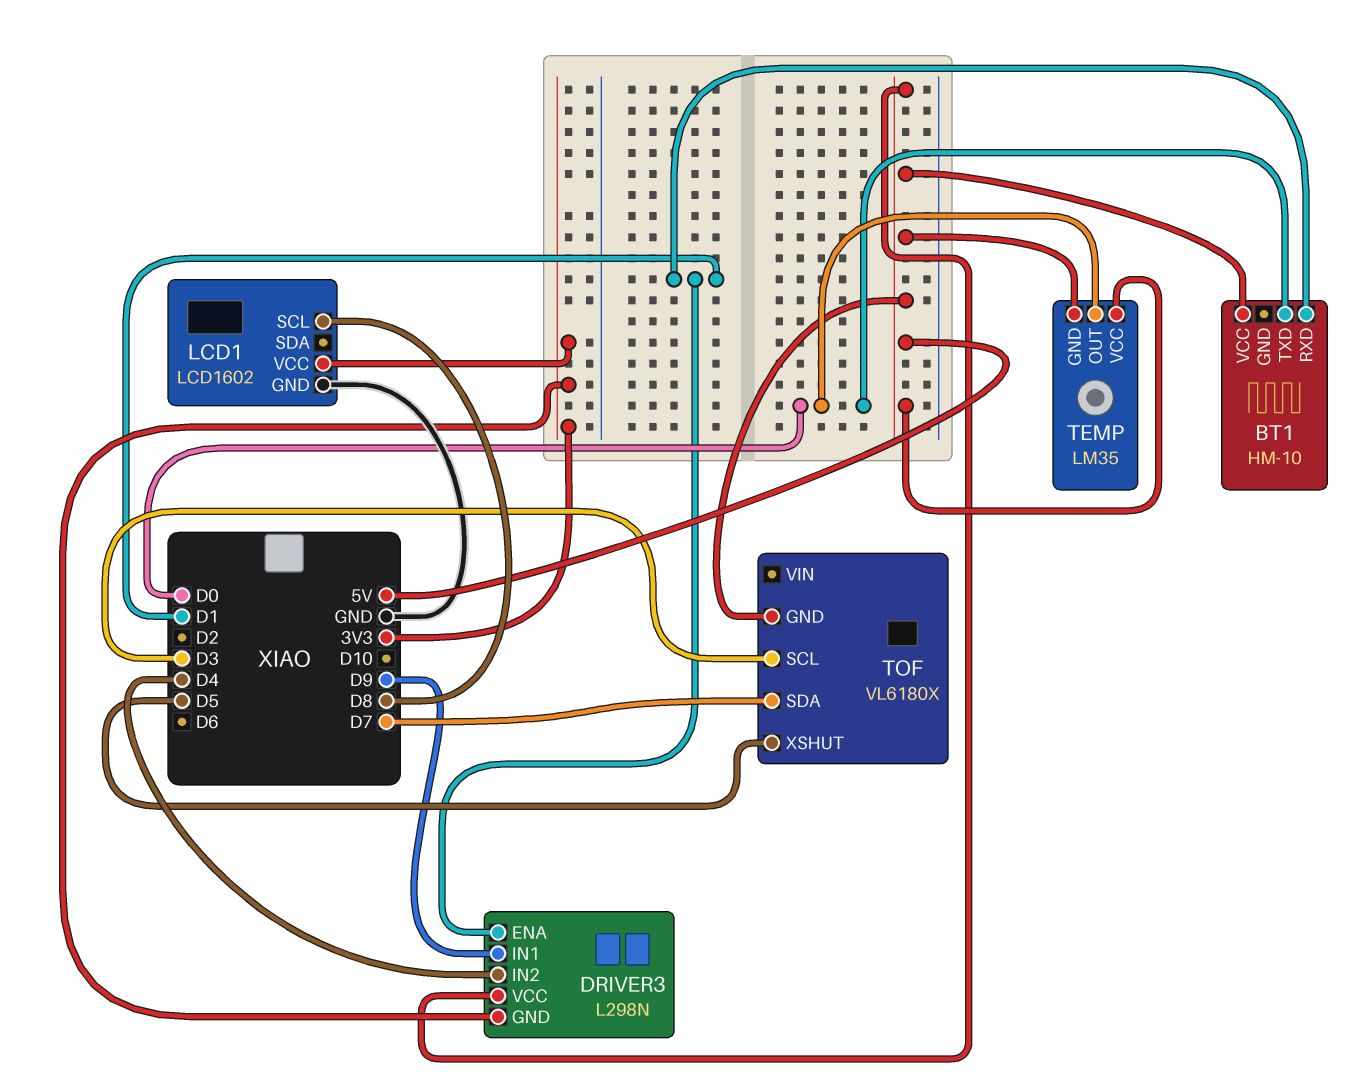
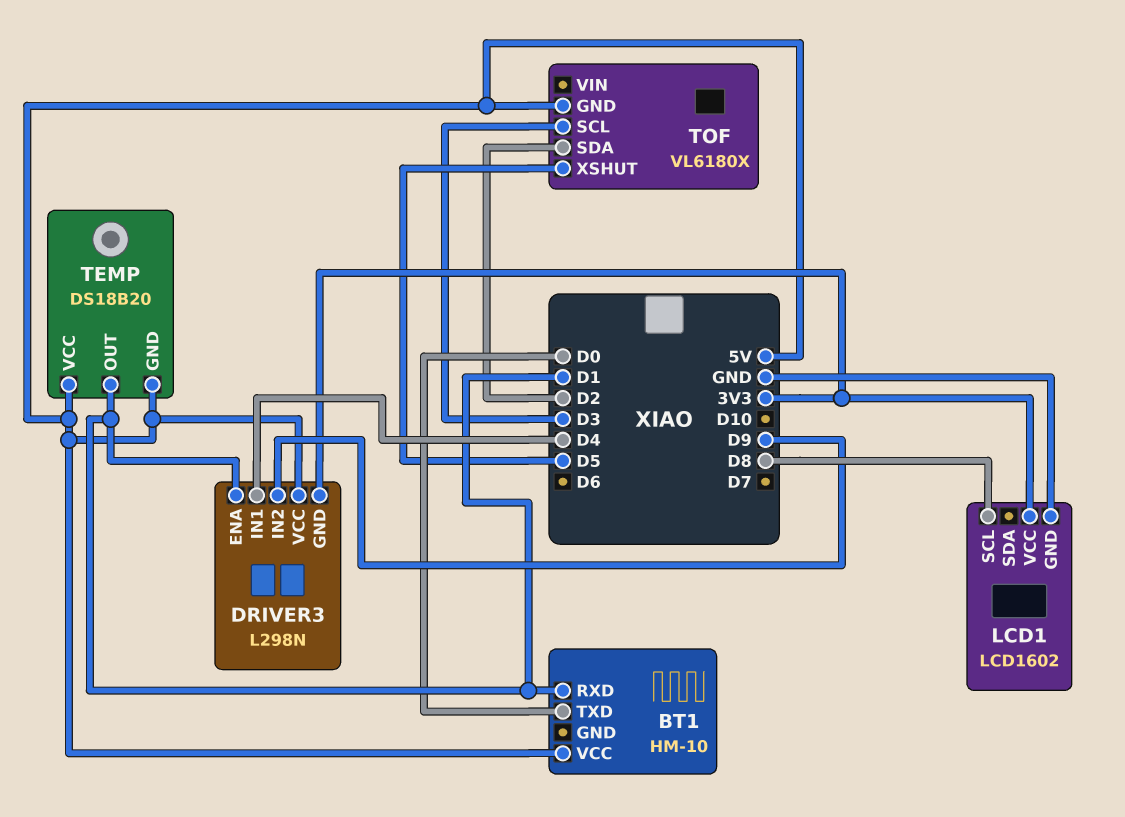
DRIVER3 pin IN1: D9 -> D4
DRIVER3 pin IN2: D4 -> D9
TEMP: LM35 -> DS18B20
TEMP pin OUT: D0 -> D1
TOF pin SDA: D7 -> D2

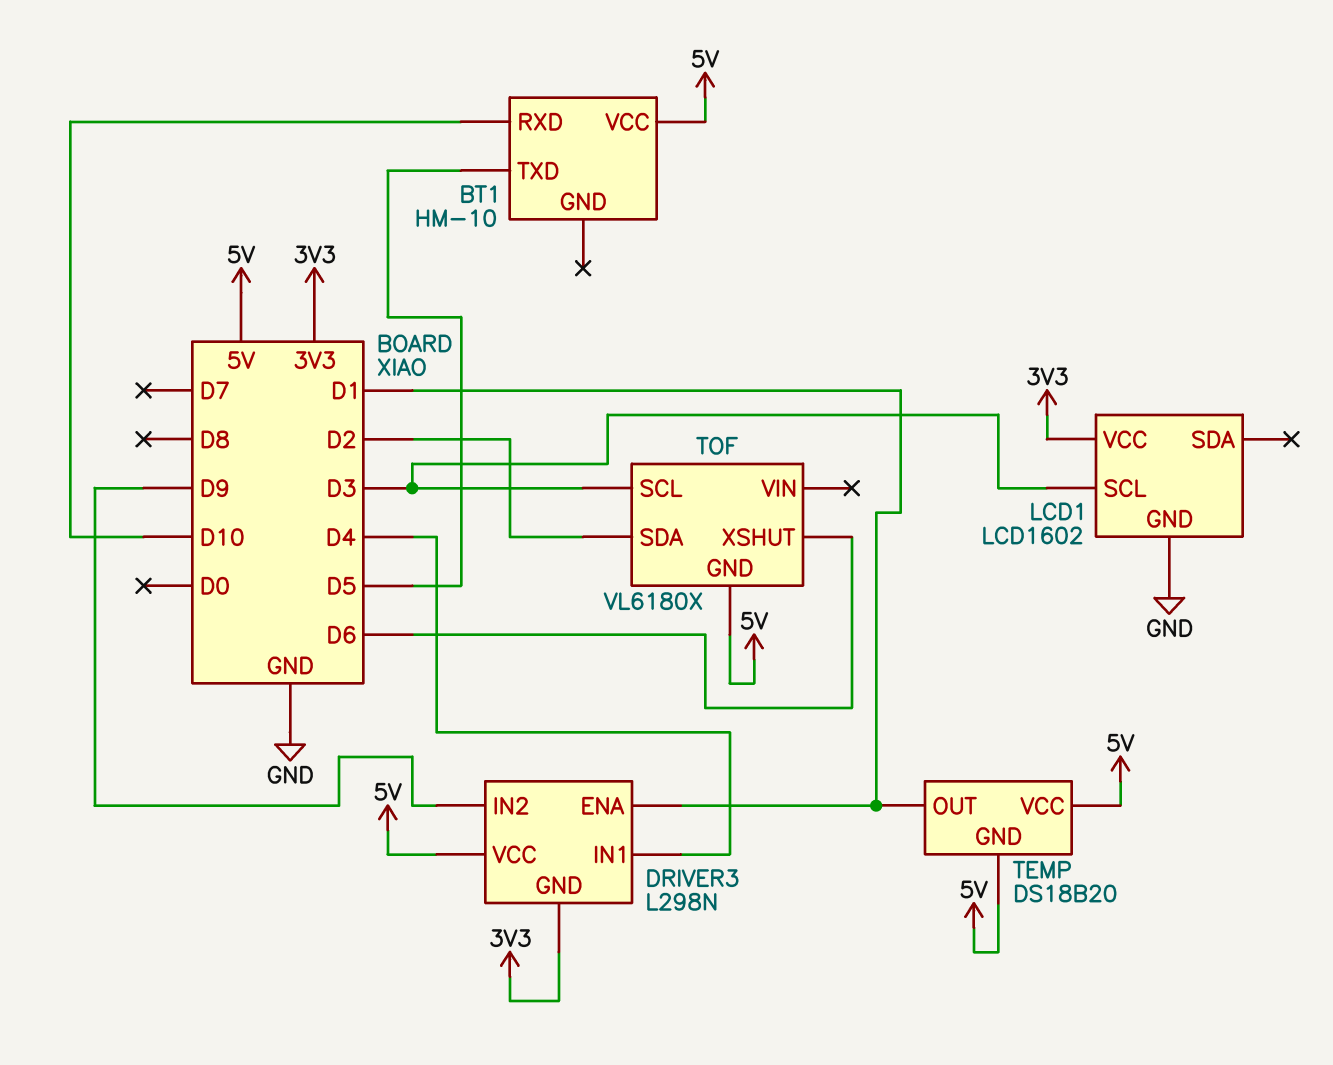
BT1 pin RXD: D1 -> D10
BT1 pin TXD: D0 -> D5
LCD1 pin SCL: D8 -> D3
TOF pin XSHUT: D5 -> D6

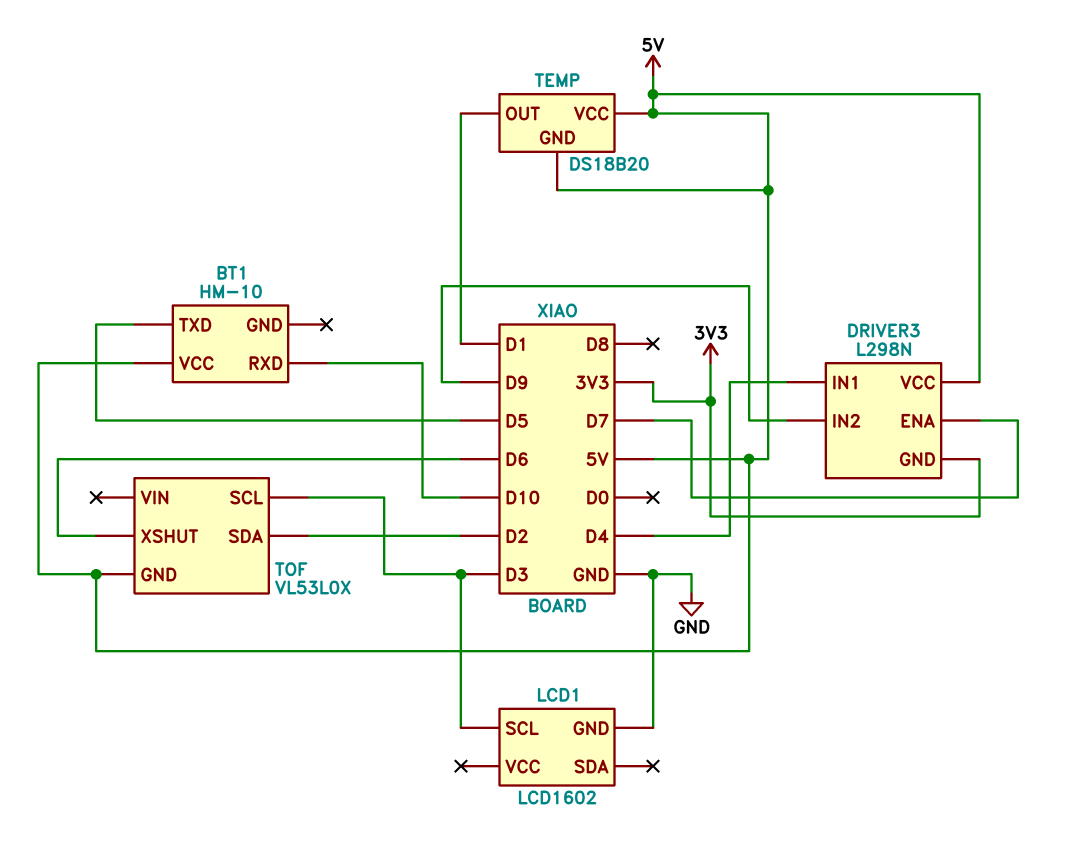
DRIVER3 pin ENA: D1 -> D7
LCD1 pin VCC: 3V3 -> none
TOF: VL6180X -> VL53L0X

